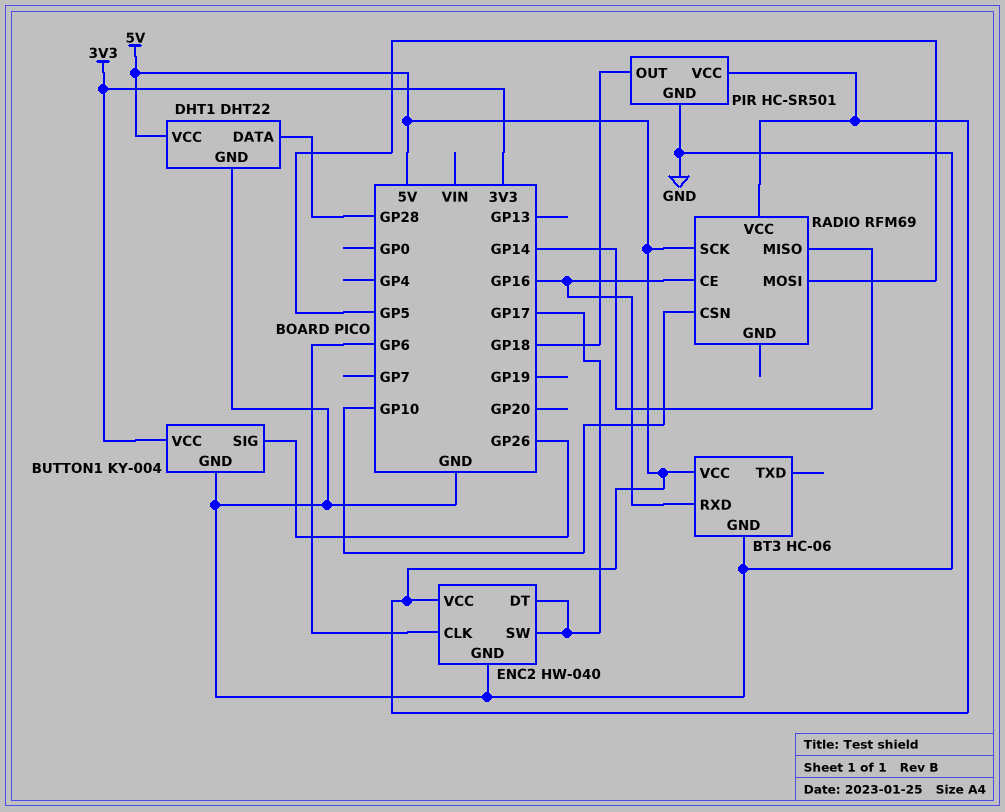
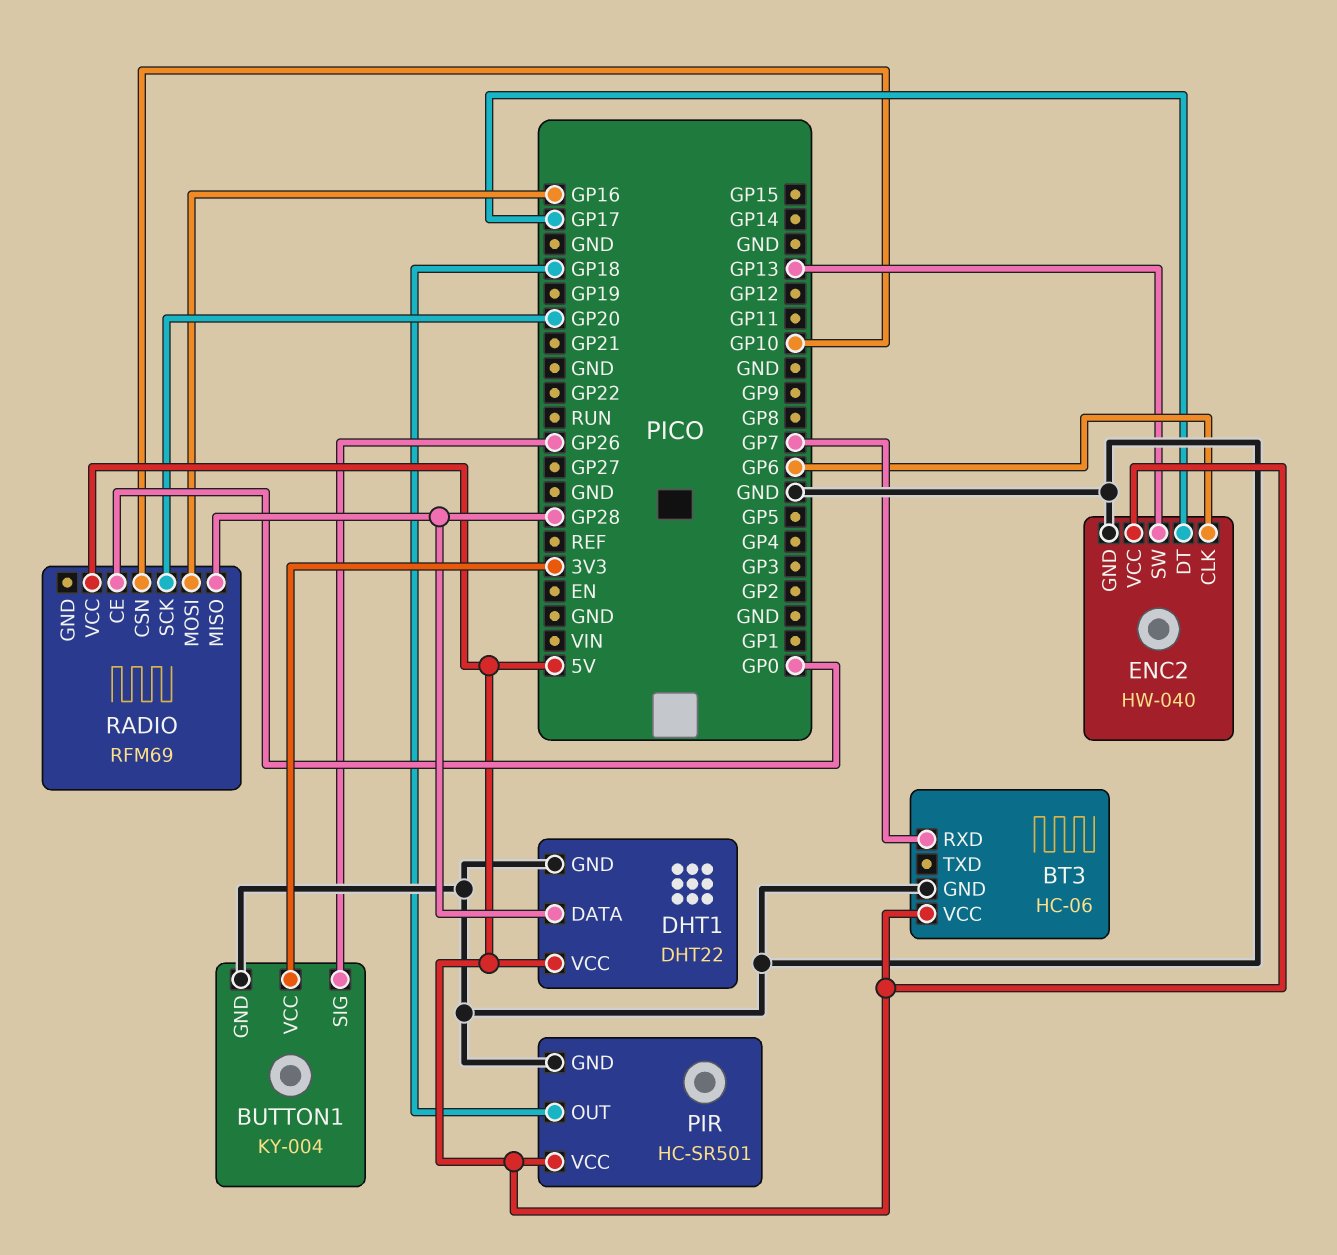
BT3 pin RXD: GP16 -> GP7
ENC2 pin SW: GP17 -> GP13
RADIO pin CE: GP16 -> GP0
RADIO pin MISO: GP14 -> GP28
RADIO pin MOSI: GP5 -> GP16
RADIO pin SCK: 5V -> GP20

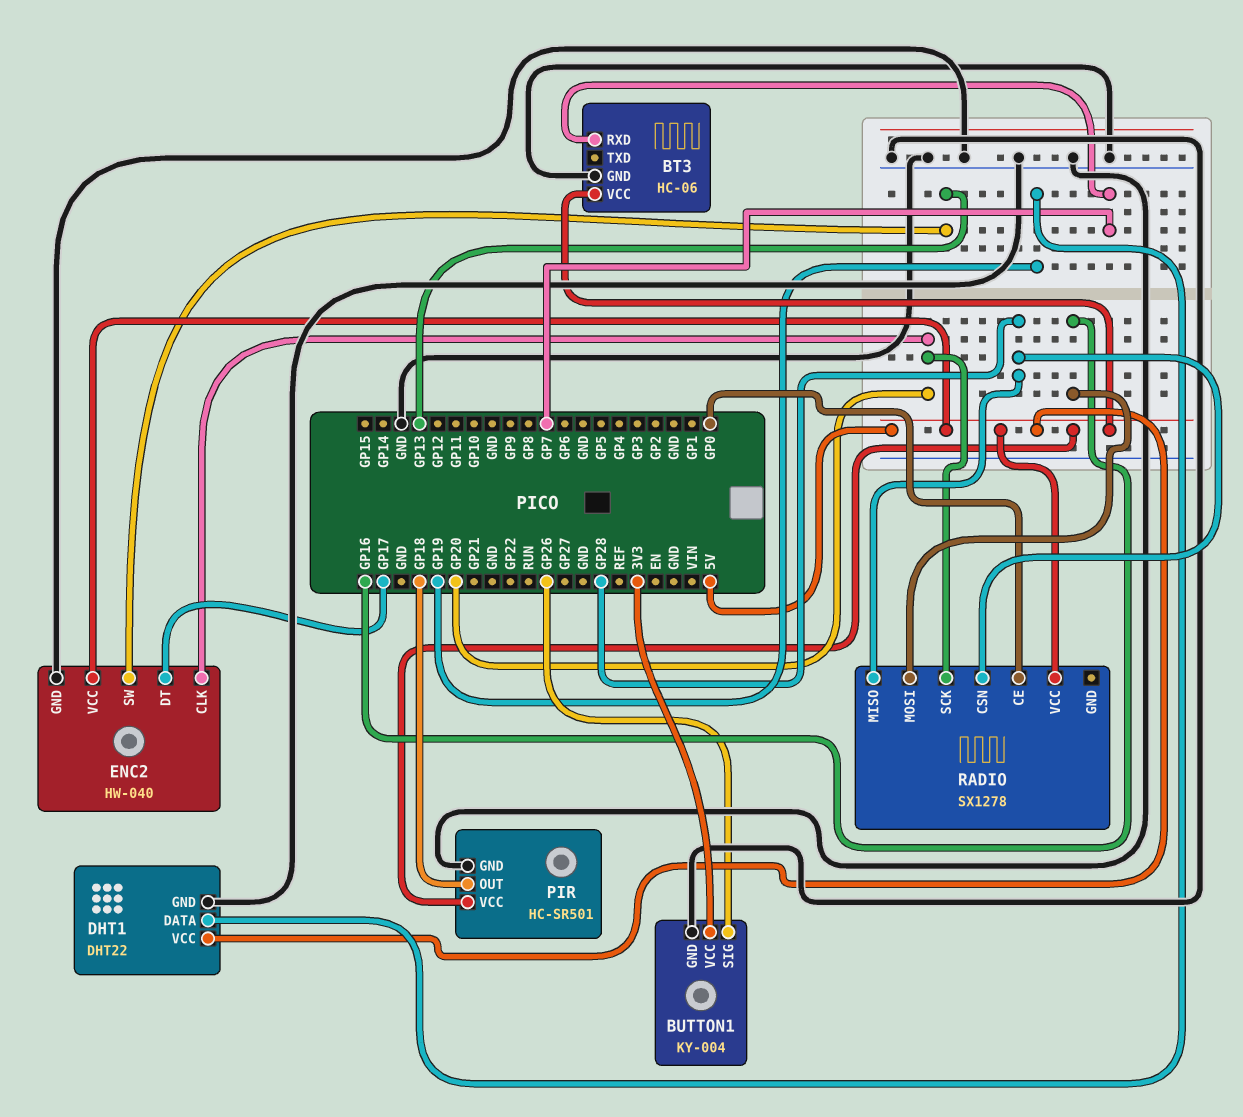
DHT1 pin DATA: GP28 -> GP19
ENC2 pin CLK: GP6 -> GP20
RADIO: RFM69 -> SX1278
RADIO pin CSN: GP10 -> GP28

